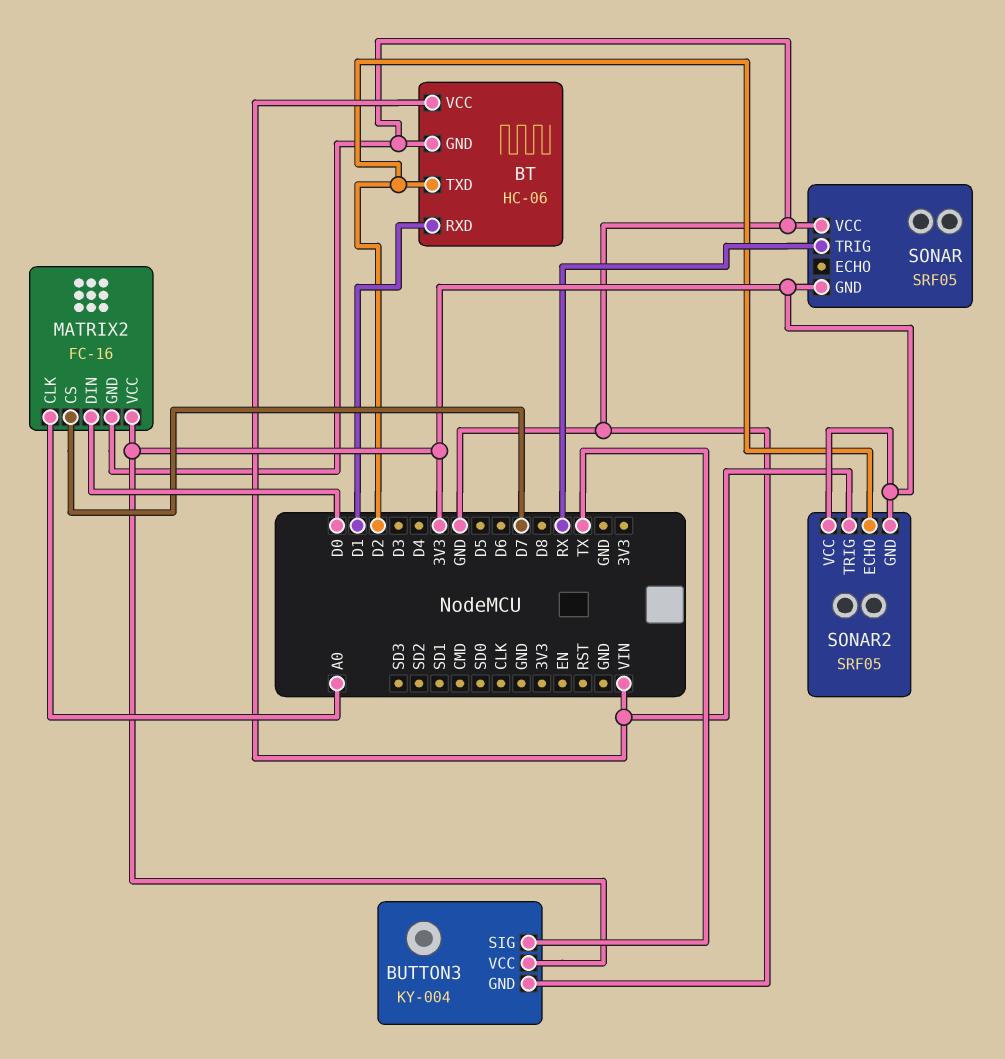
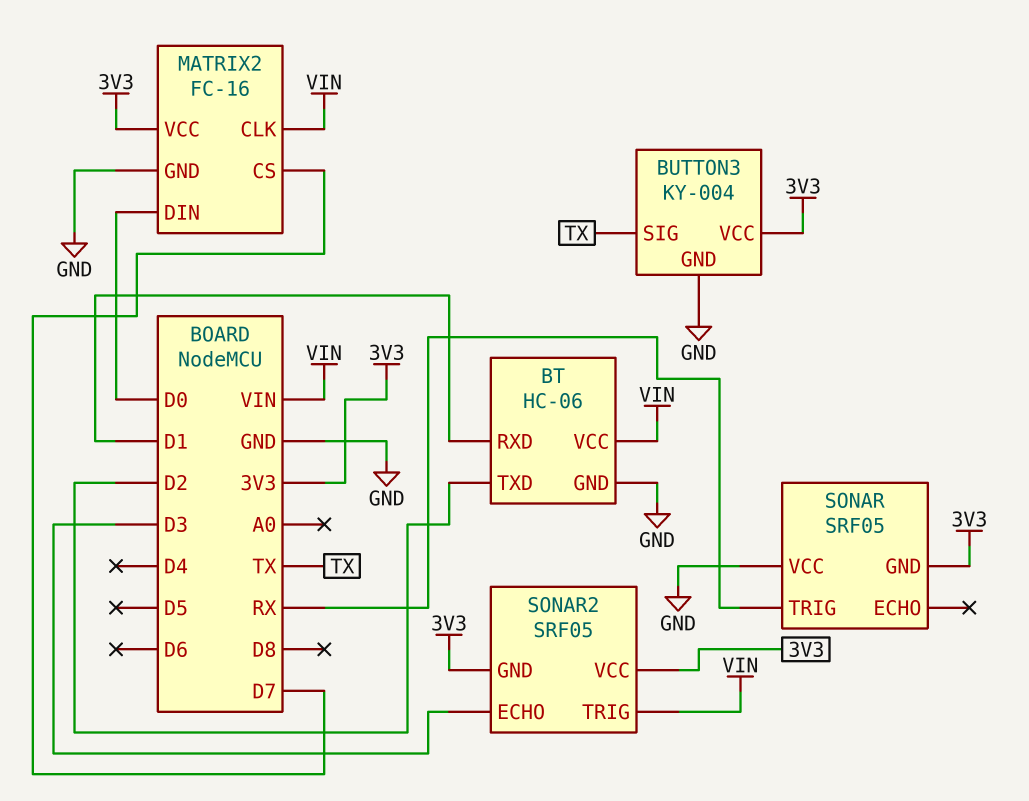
MATRIX2 pin CLK: A0 -> VIN
SONAR2 pin ECHO: D2 -> D3

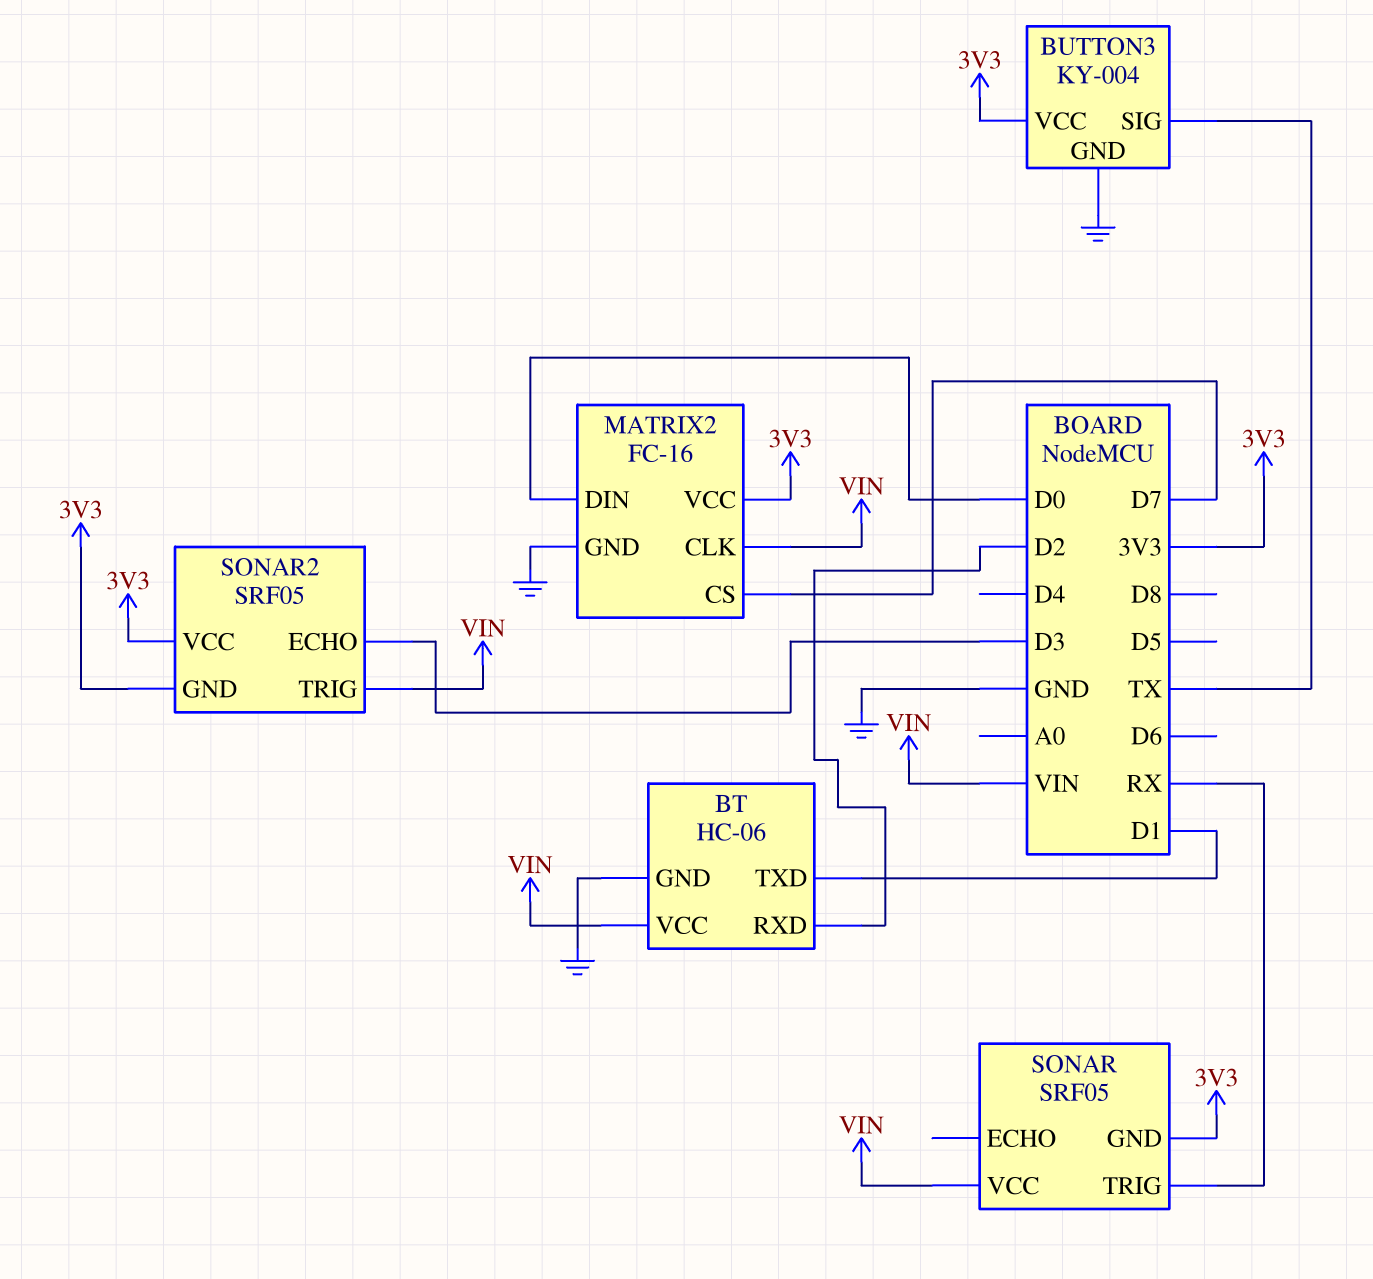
BT pin RXD: D1 -> D2
BT pin TXD: D2 -> D1
SONAR pin VCC: GND -> VIN

